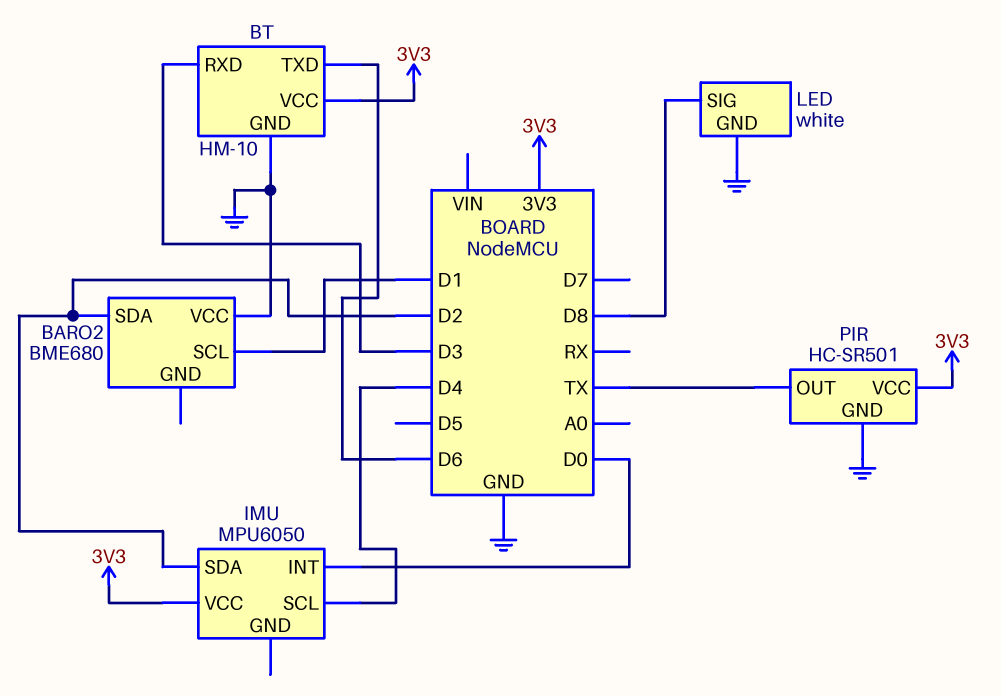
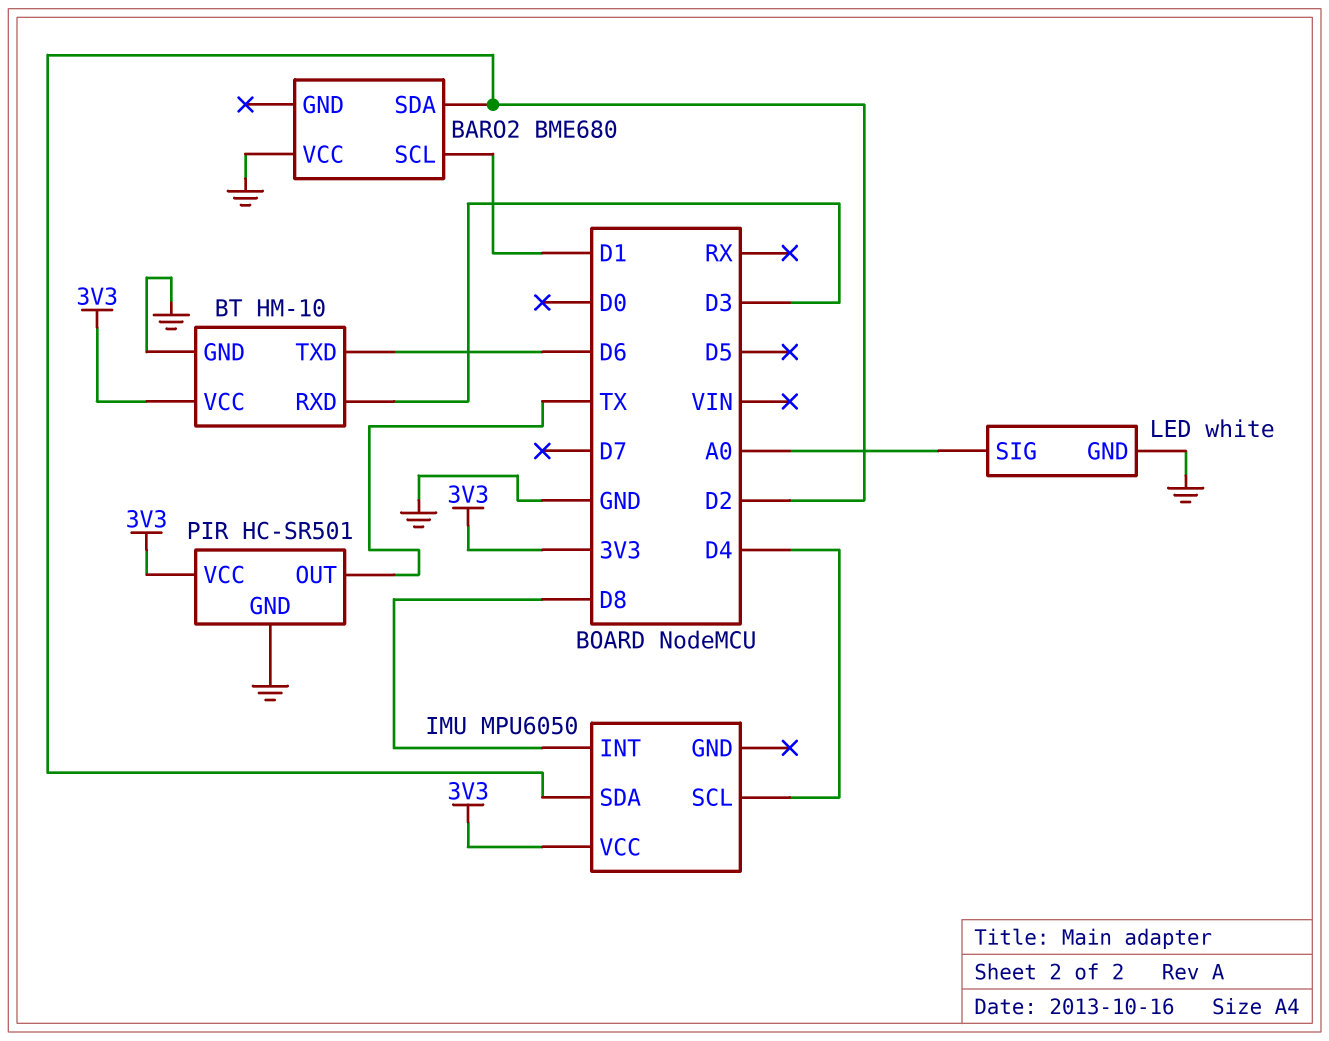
IMU pin INT: D0 -> D8
LED pin SIG: D8 -> A0

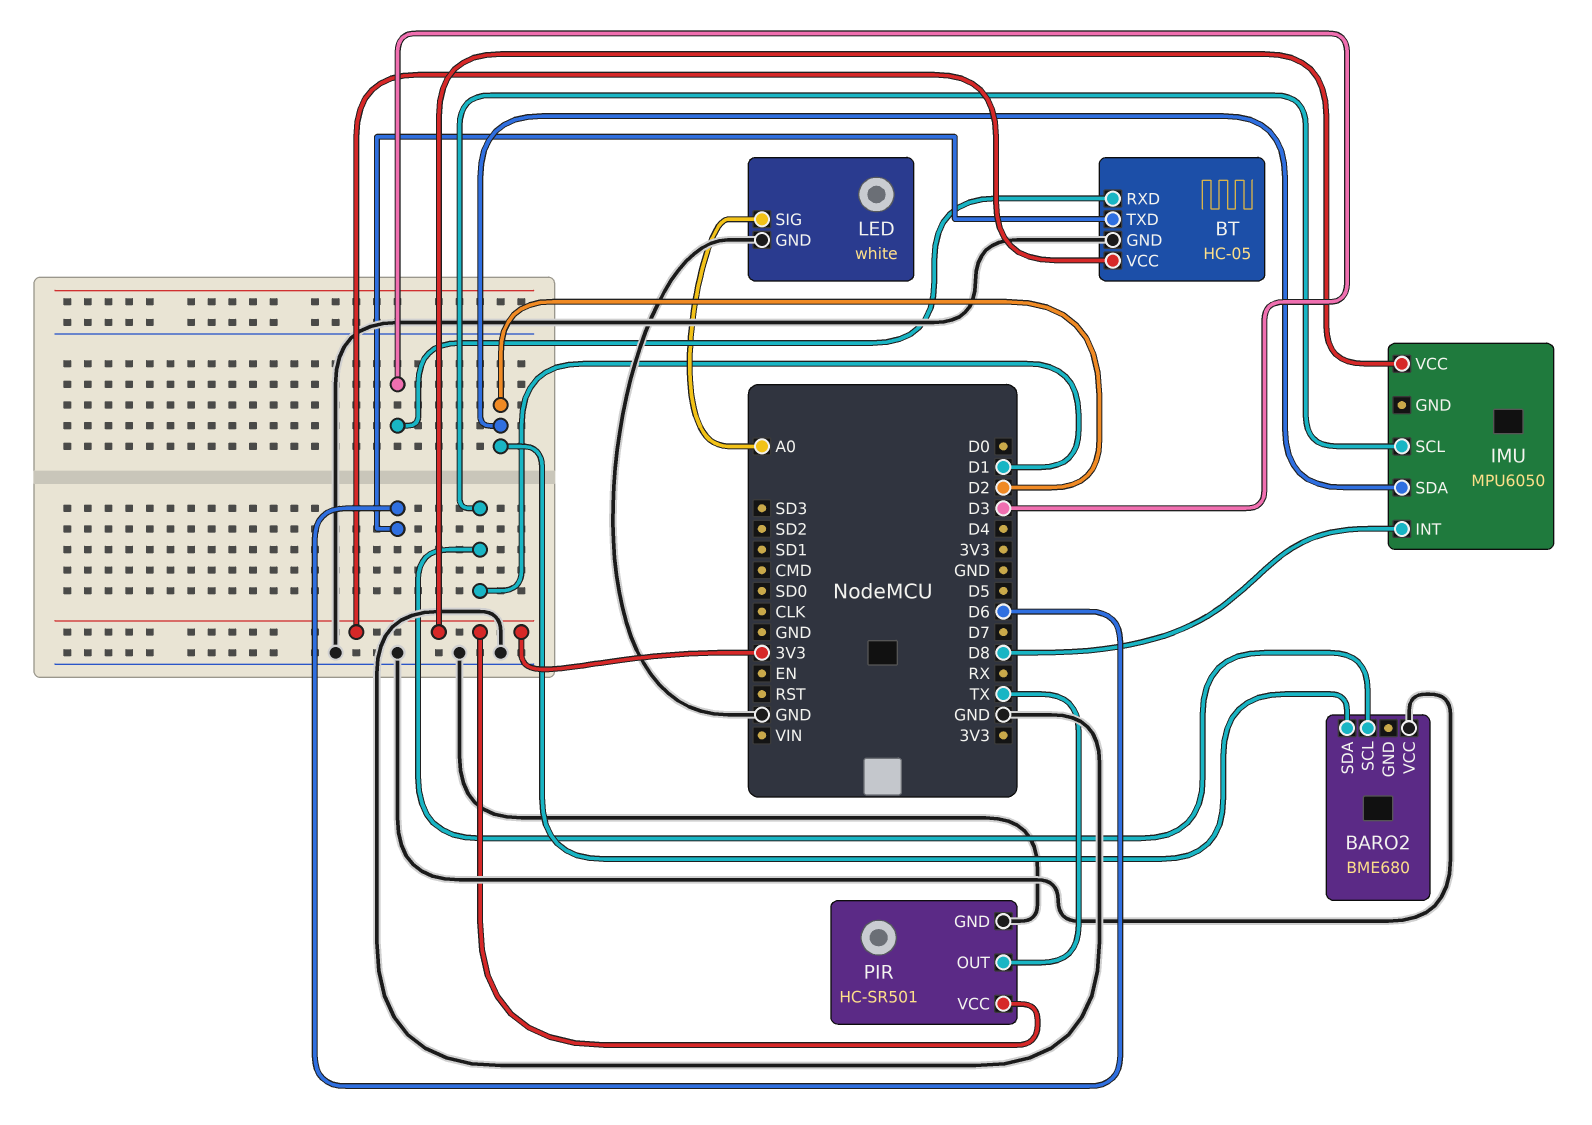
BT: HM-10 -> HC-05
IMU pin SCL: D4 -> D1

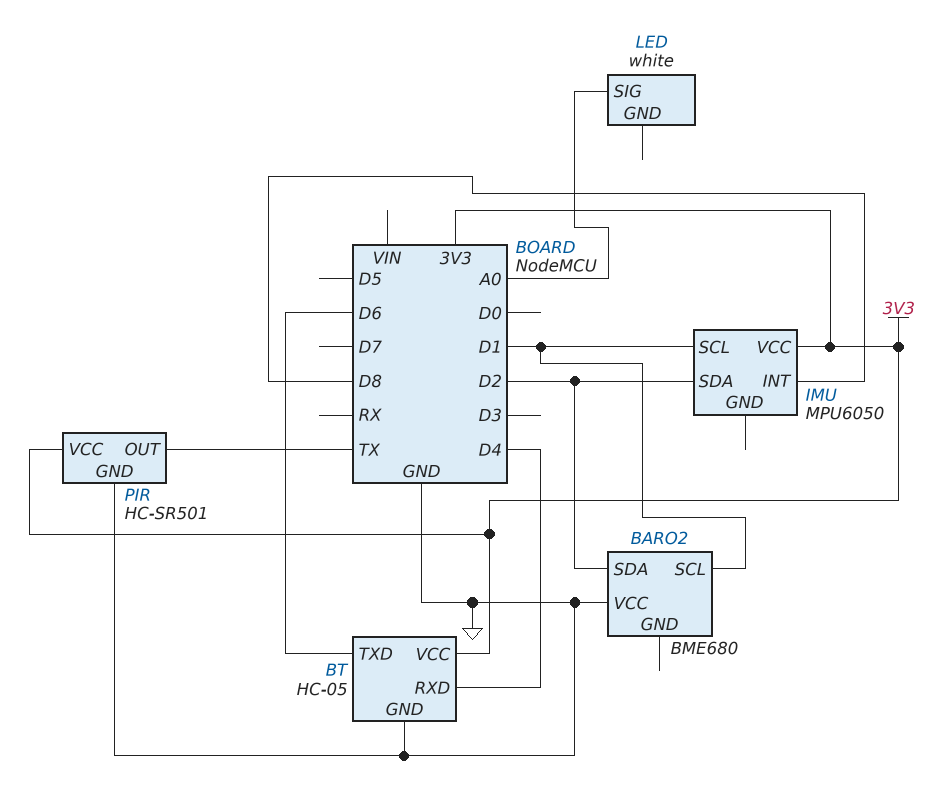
BT pin RXD: D3 -> D4
LED pin GND: GND -> none

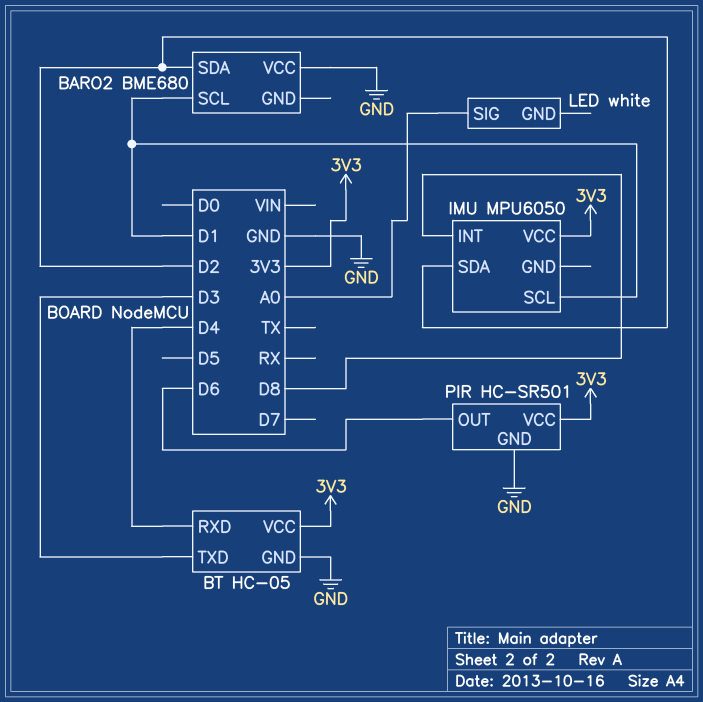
BT pin TXD: D6 -> D3
PIR pin OUT: TX -> D6

